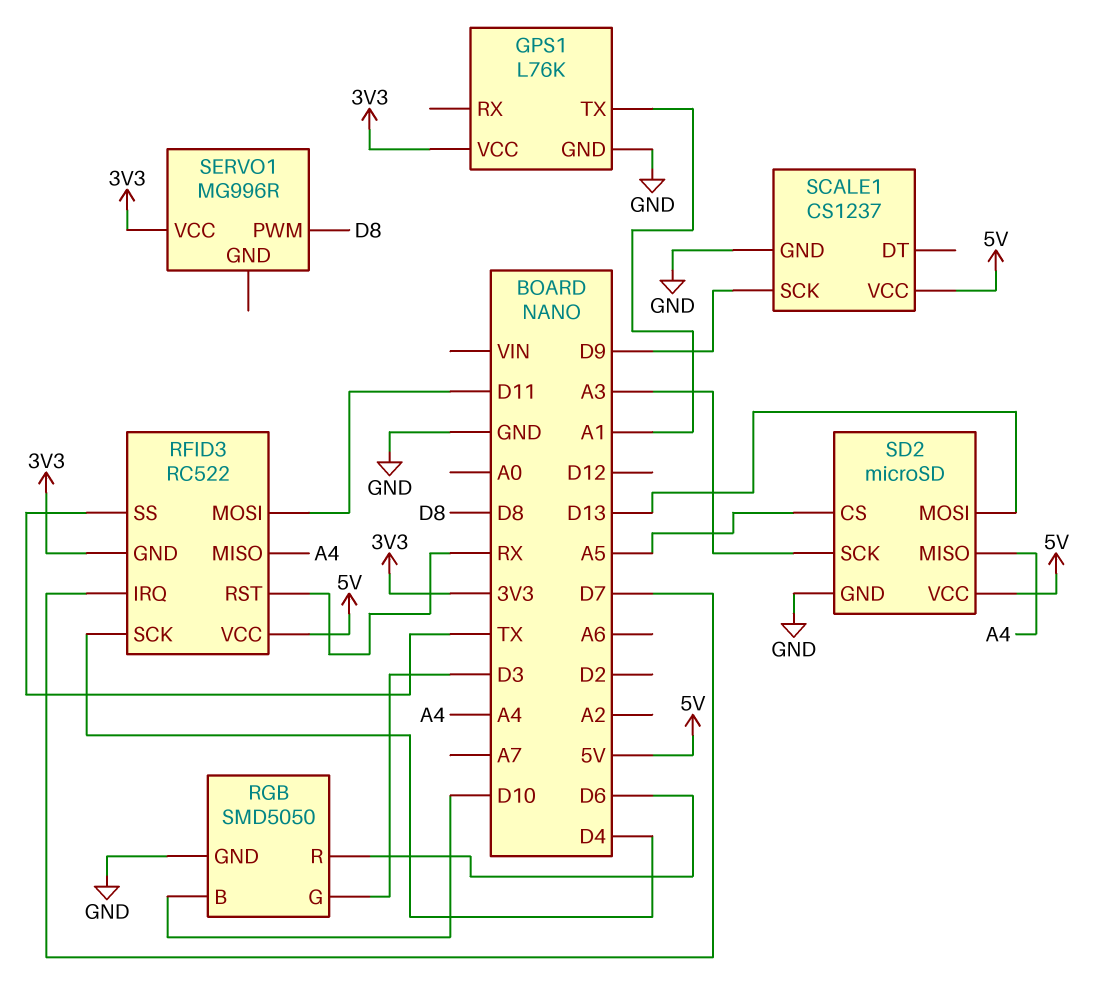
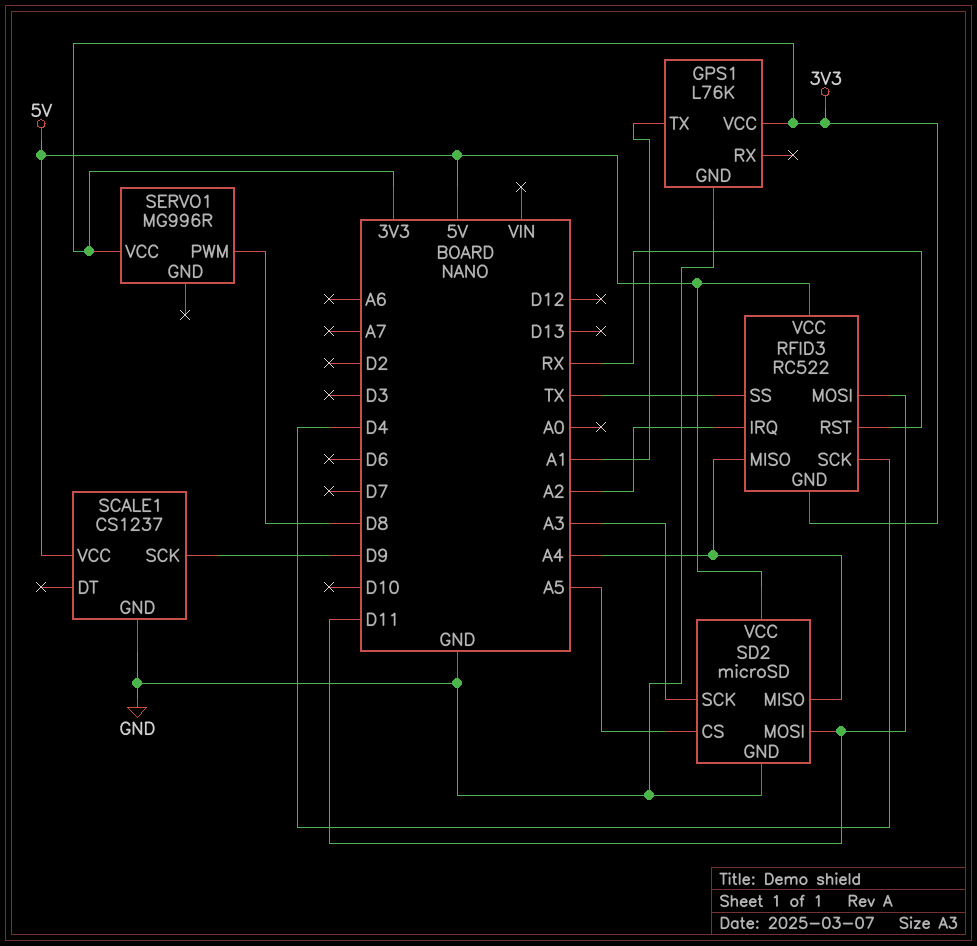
RFID3 pin IRQ: D7 -> A2
RGB: SMD5050 -> none
RGB pin B: D10 -> none
RGB pin G: D3 -> none
RGB pin GND: GND -> none
RGB pin R: D6 -> none
SD2 pin MOSI: D13 -> D11

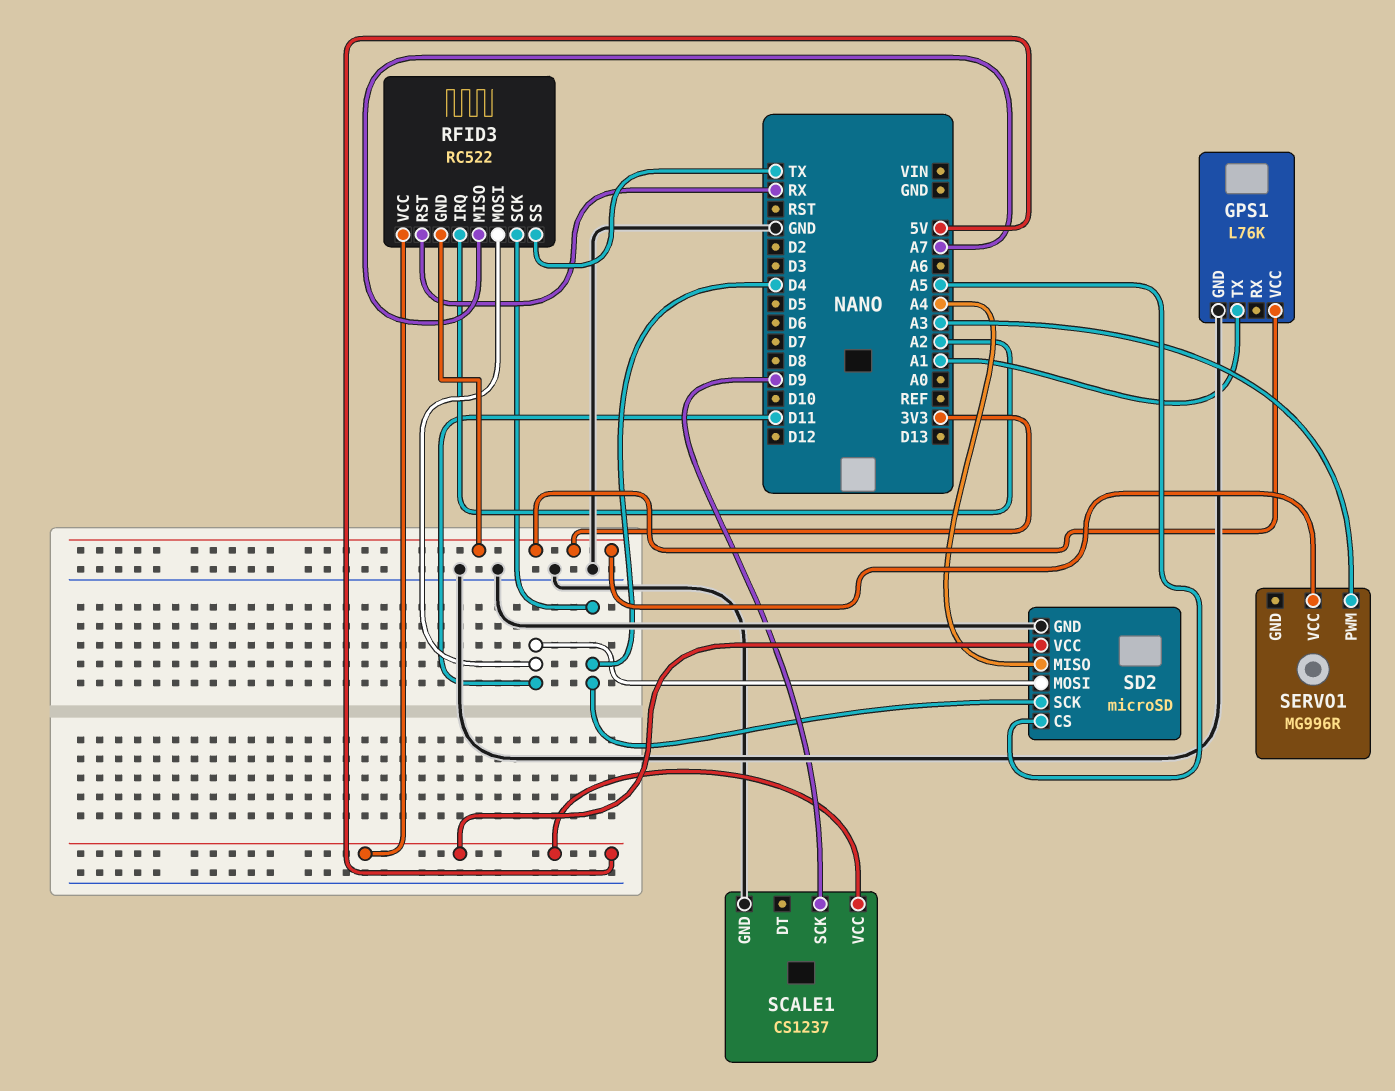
RFID3 pin MISO: A4 -> A7
SD2 pin SCK: A3 -> D4
SERVO1 pin PWM: D8 -> A3

